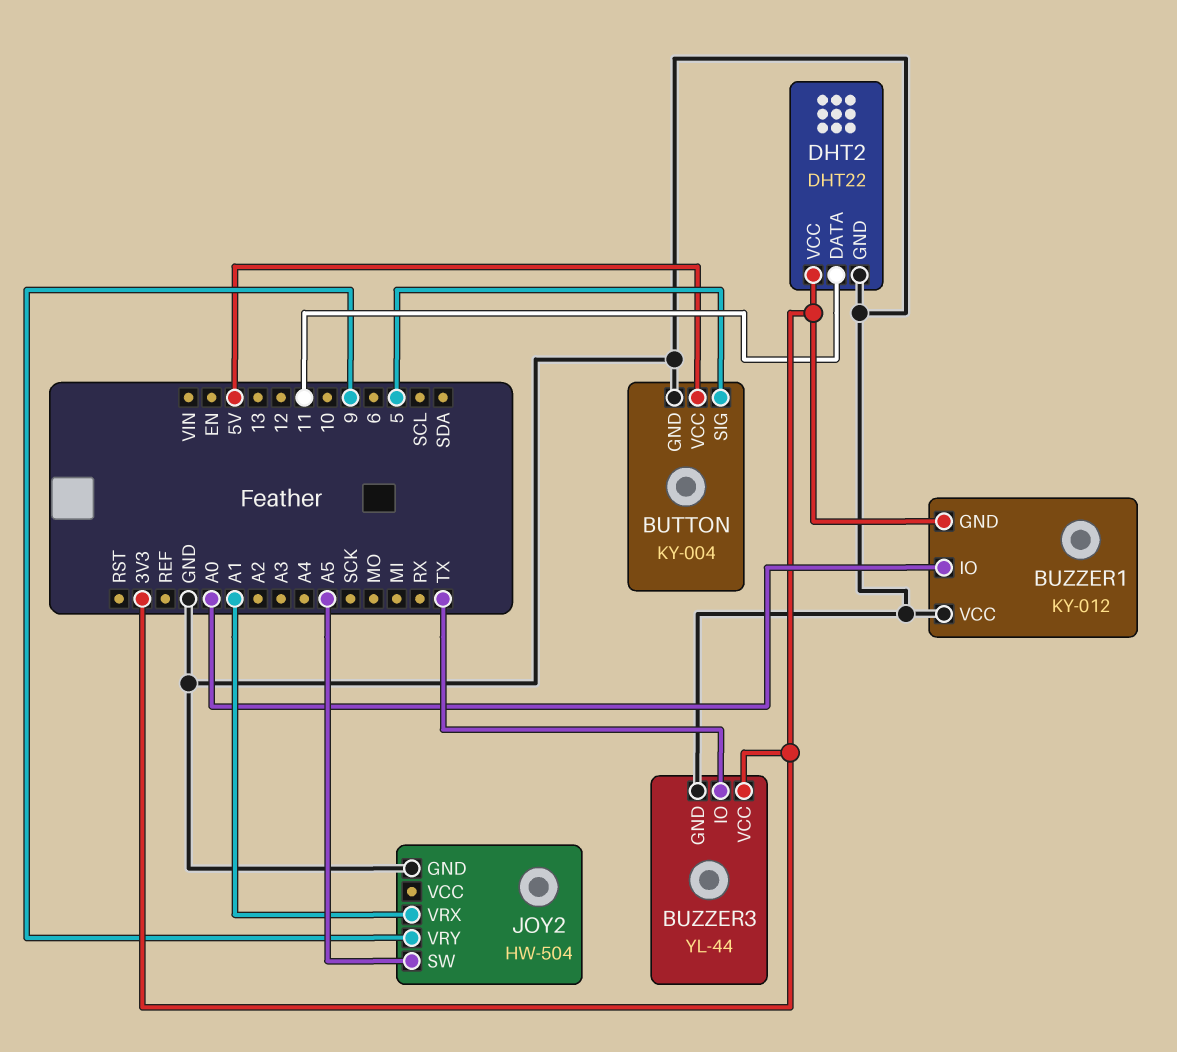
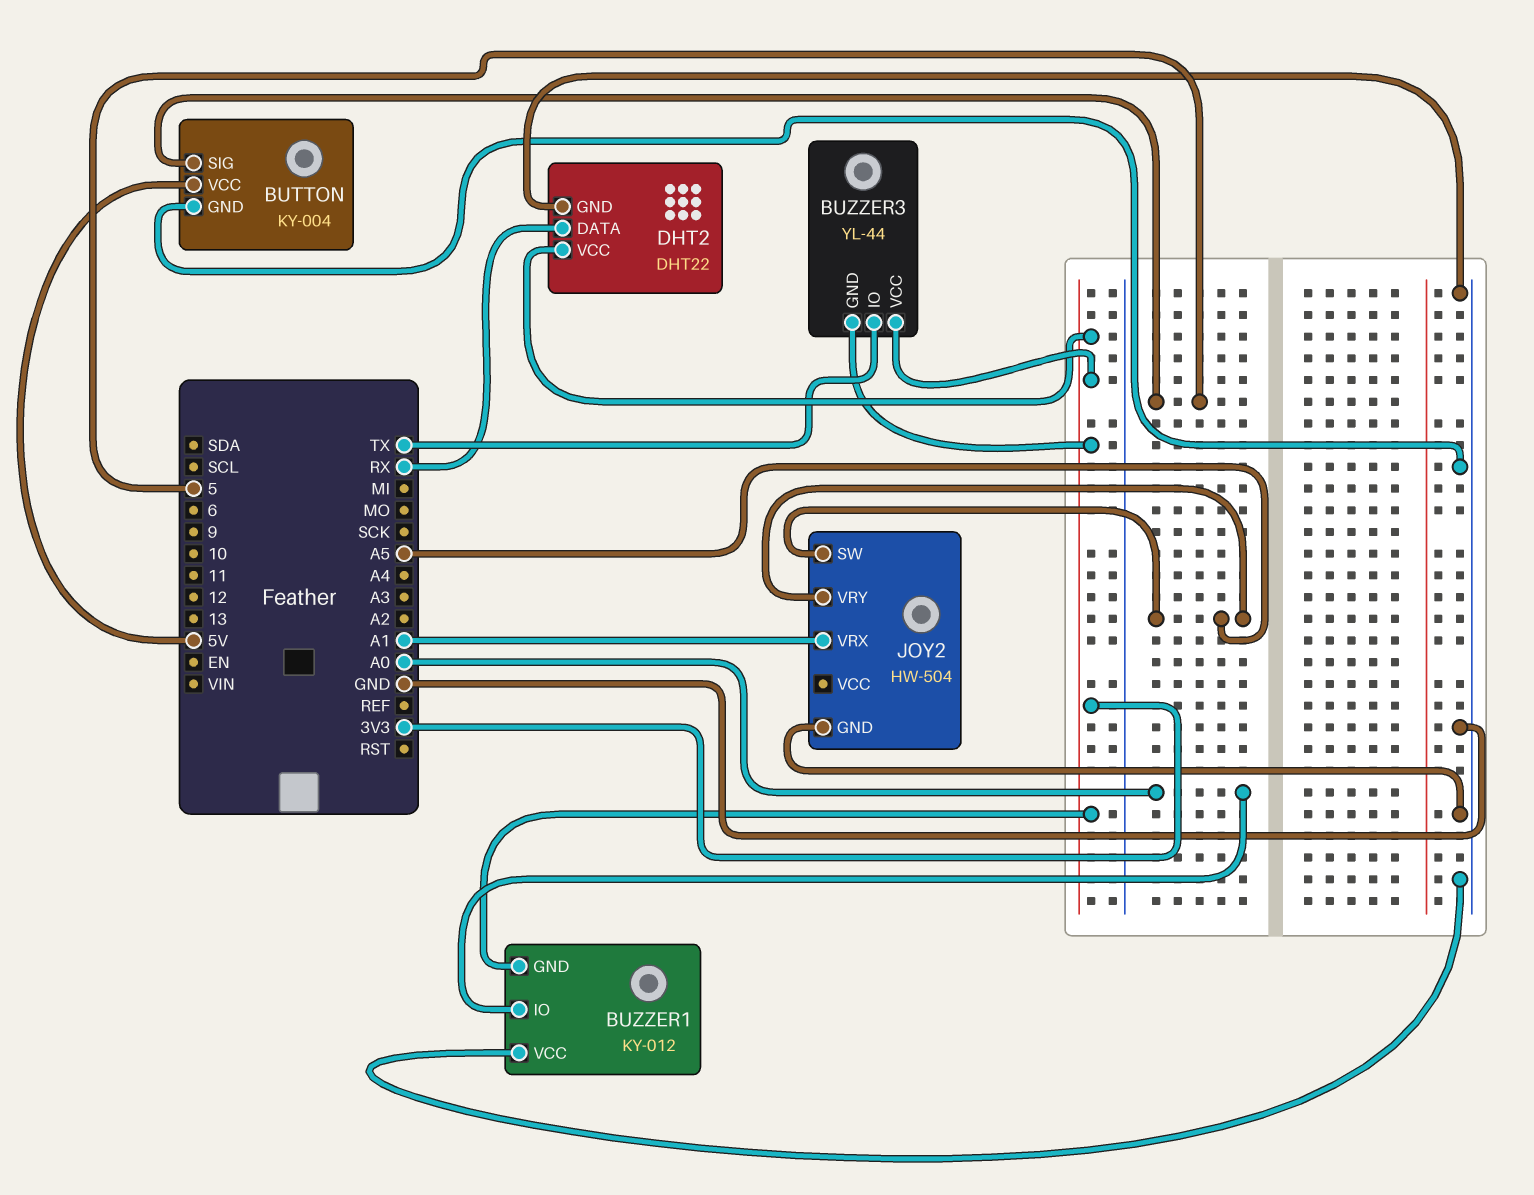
BUZZER3 pin GND: GND -> 3V3
DHT2 pin DATA: 11 -> RX
JOY2 pin VRY: 9 -> A5

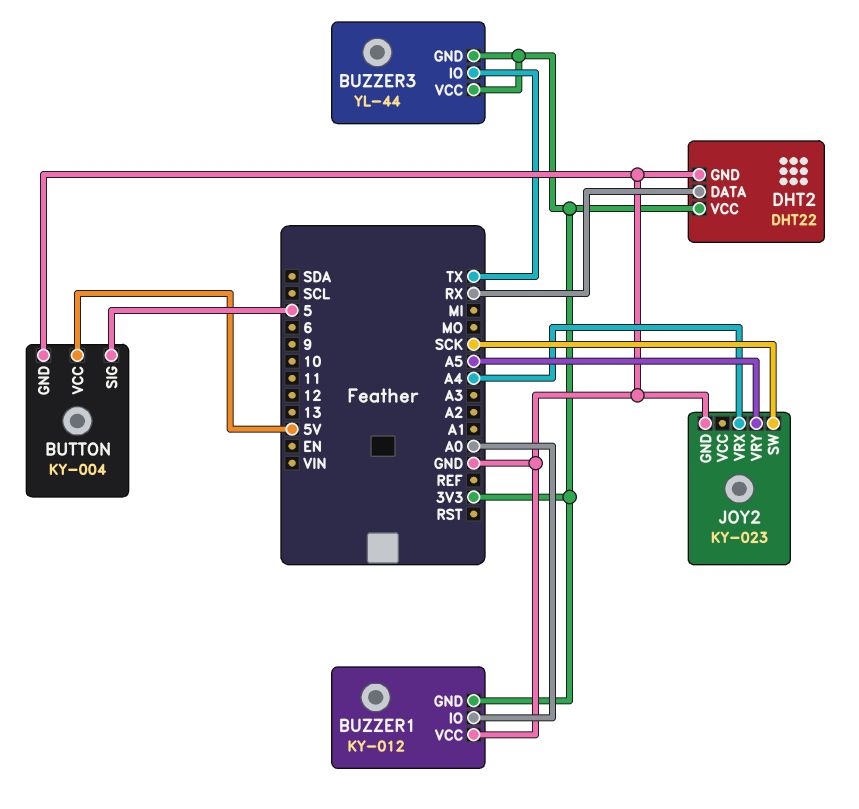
JOY2: HW-504 -> KY-023
JOY2 pin SW: A5 -> SCK
JOY2 pin VRX: A1 -> A4

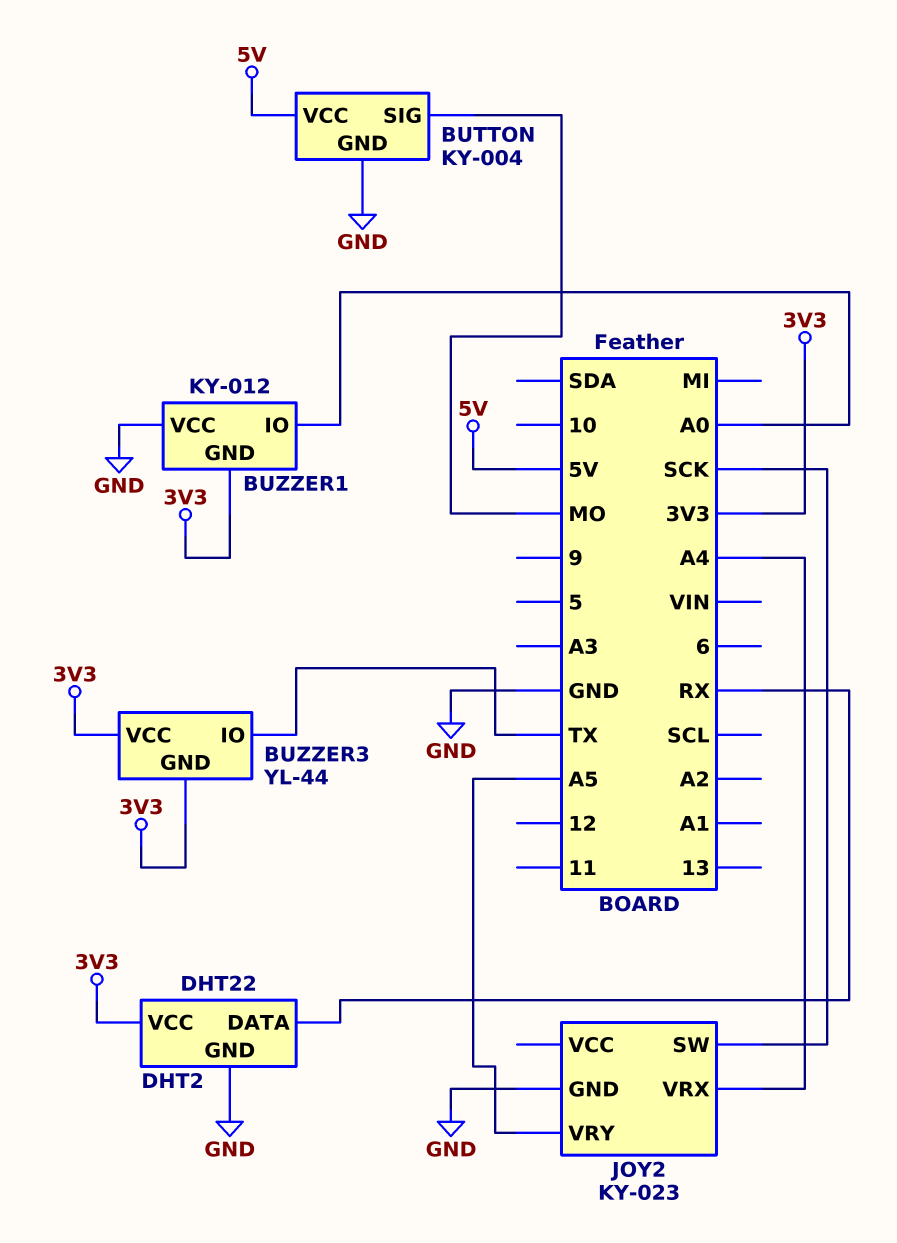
BUTTON pin SIG: 5 -> MO

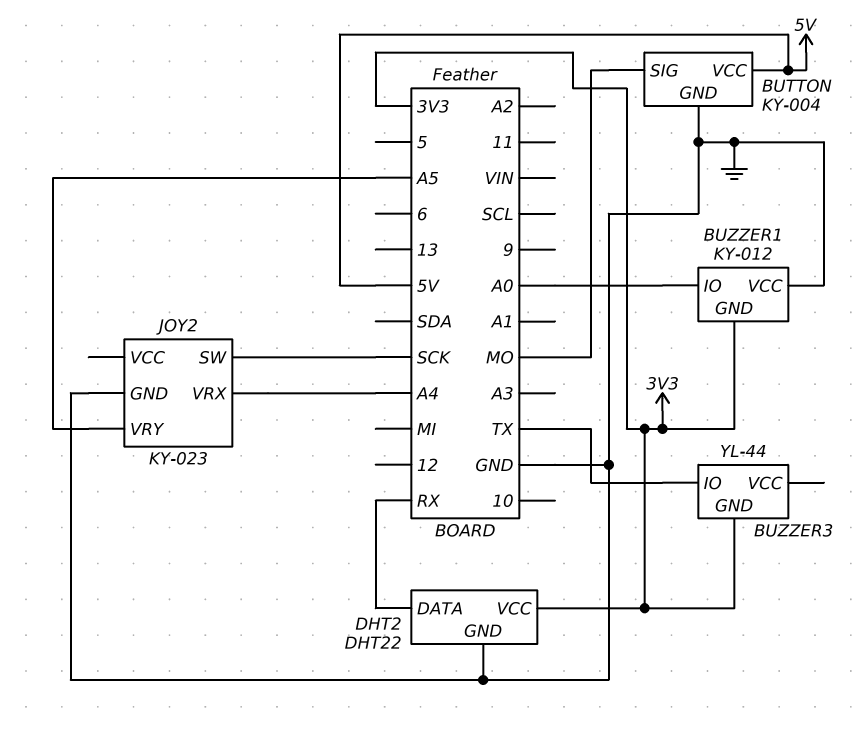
BUZZER3 pin VCC: 3V3 -> none

